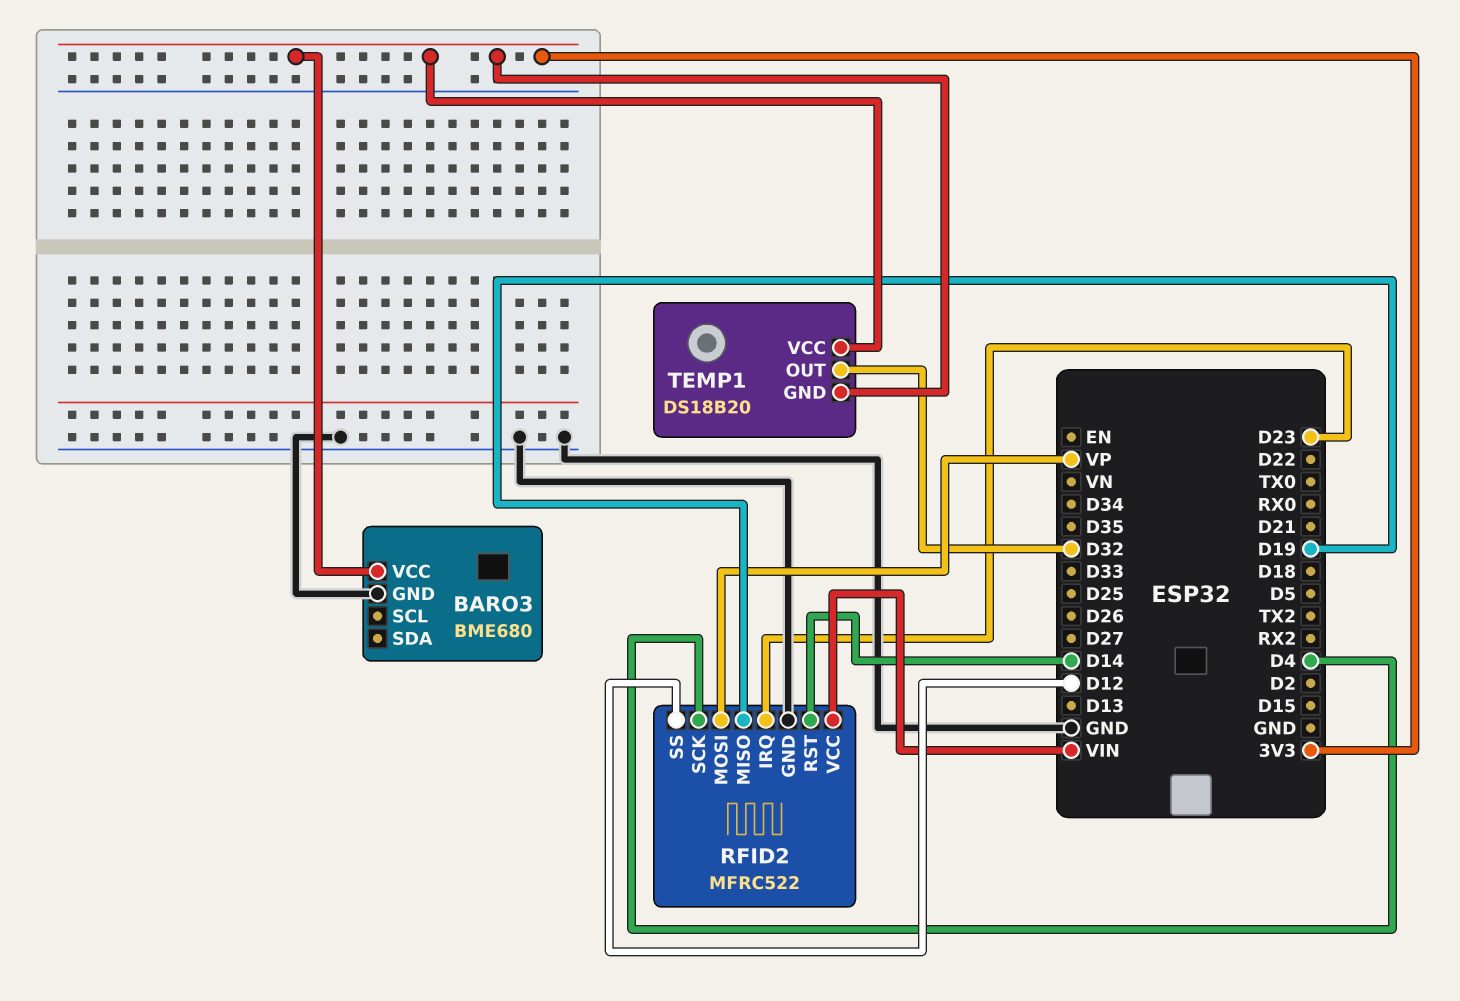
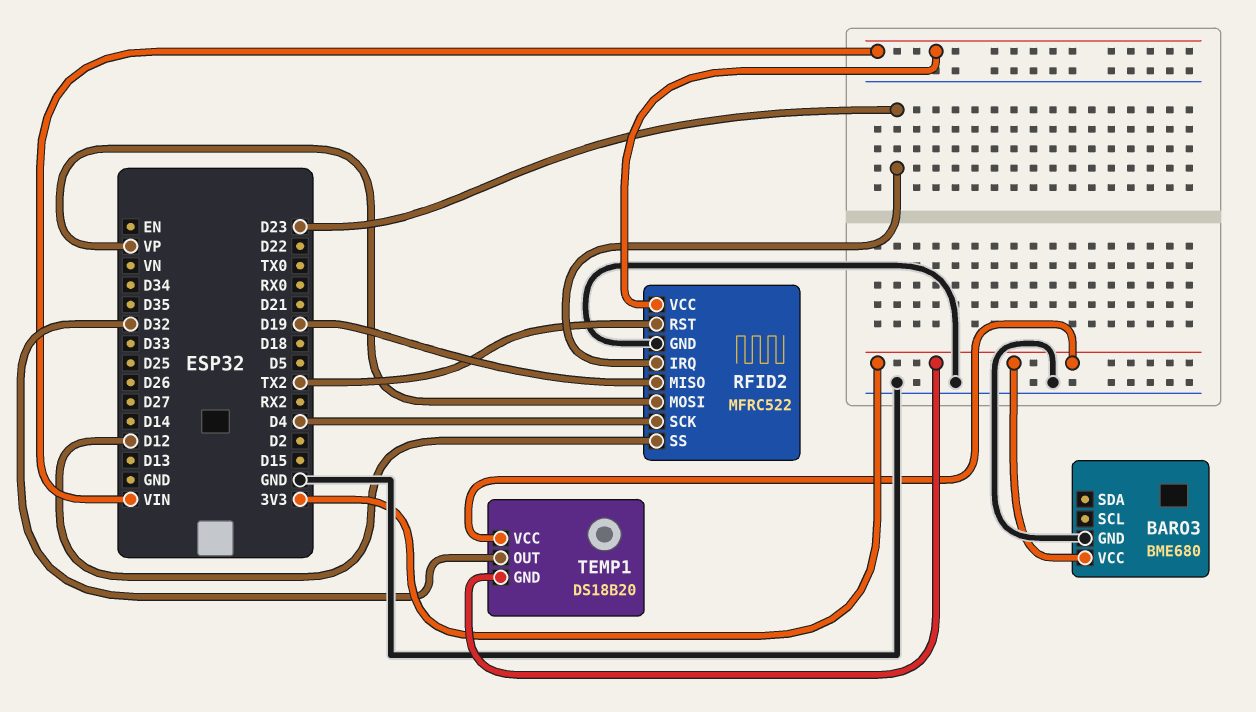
RFID2 pin RST: D14 -> TX2

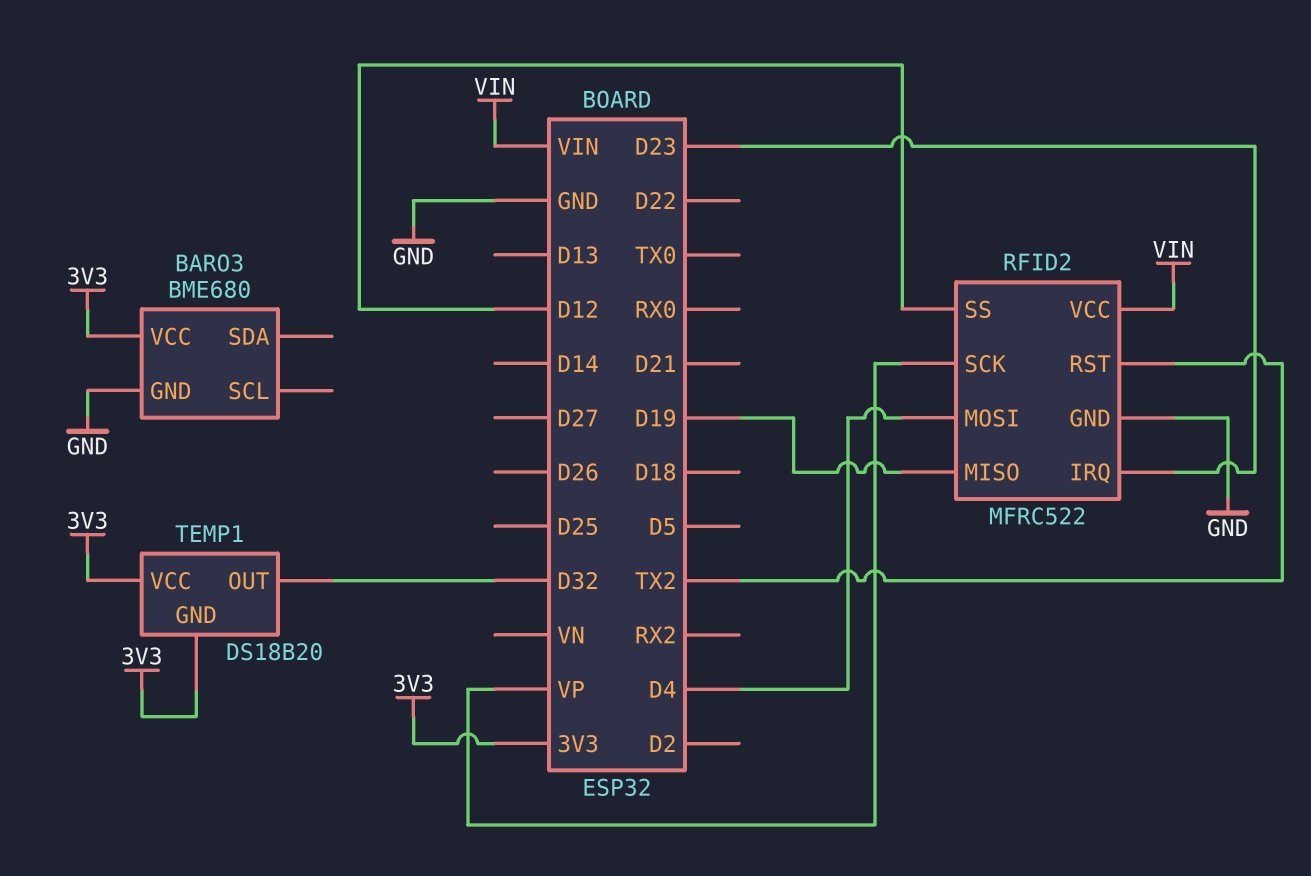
RFID2 pin MOSI: VP -> D4
RFID2 pin SCK: D4 -> VP

